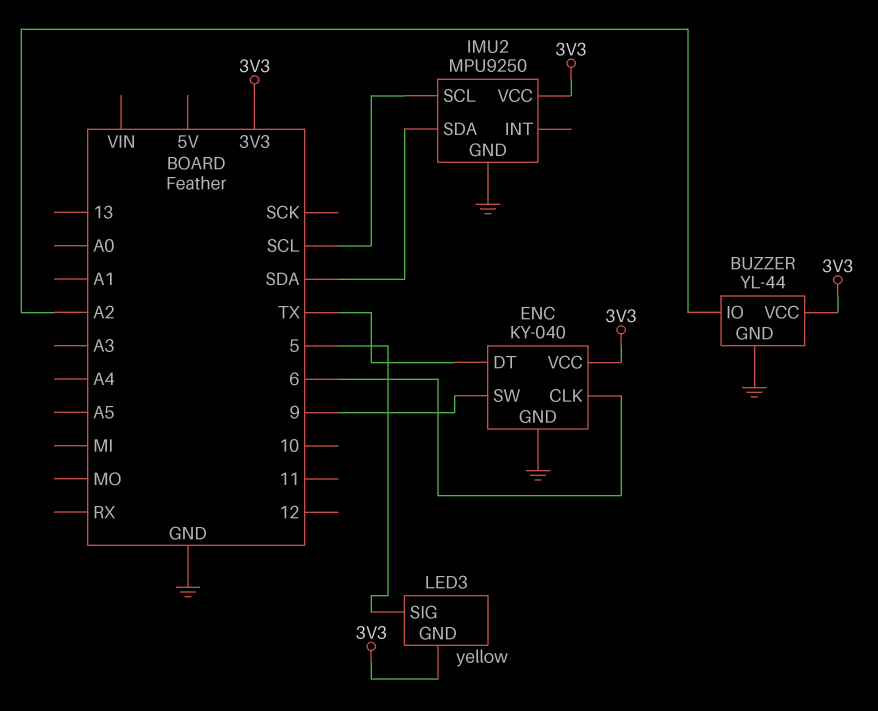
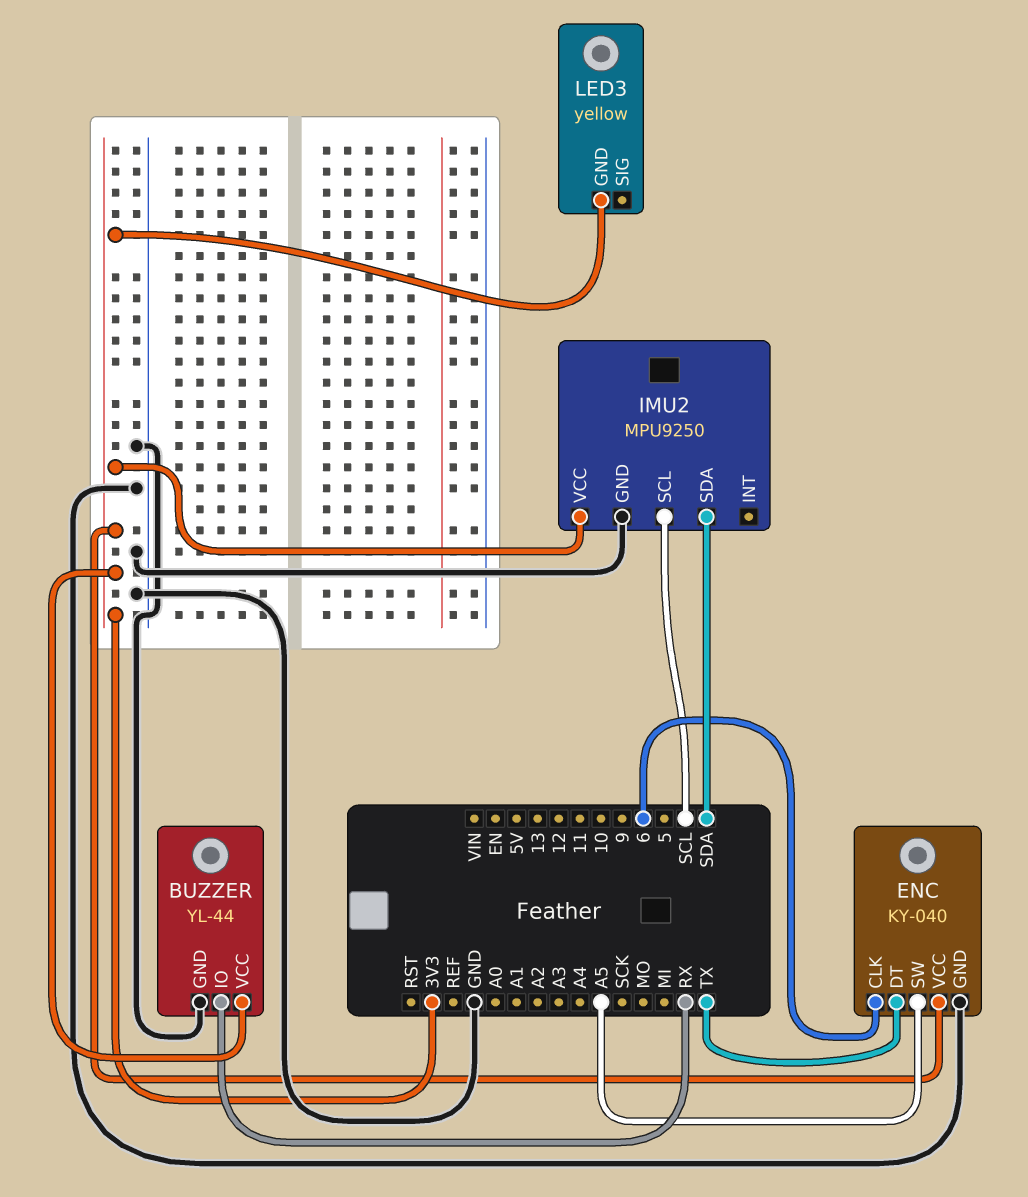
BUZZER pin IO: A2 -> RX
ENC pin SW: 9 -> A5
LED3 pin SIG: 5 -> none

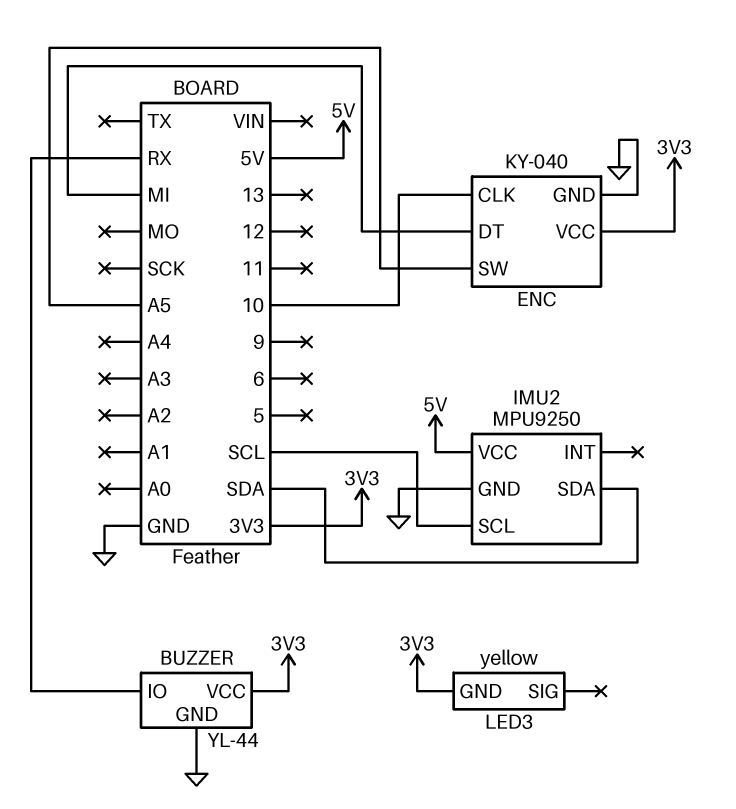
ENC pin CLK: 6 -> 10
ENC pin DT: TX -> MI
IMU2 pin VCC: 3V3 -> 5V

